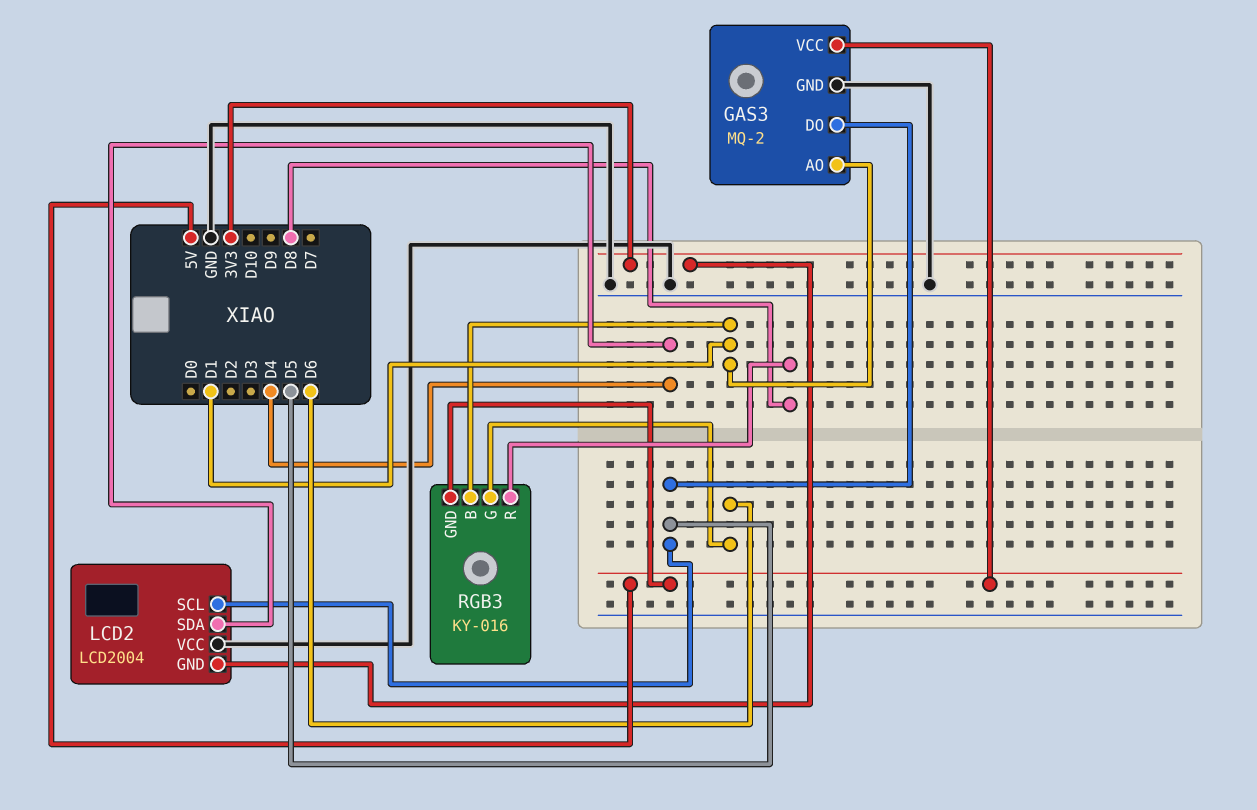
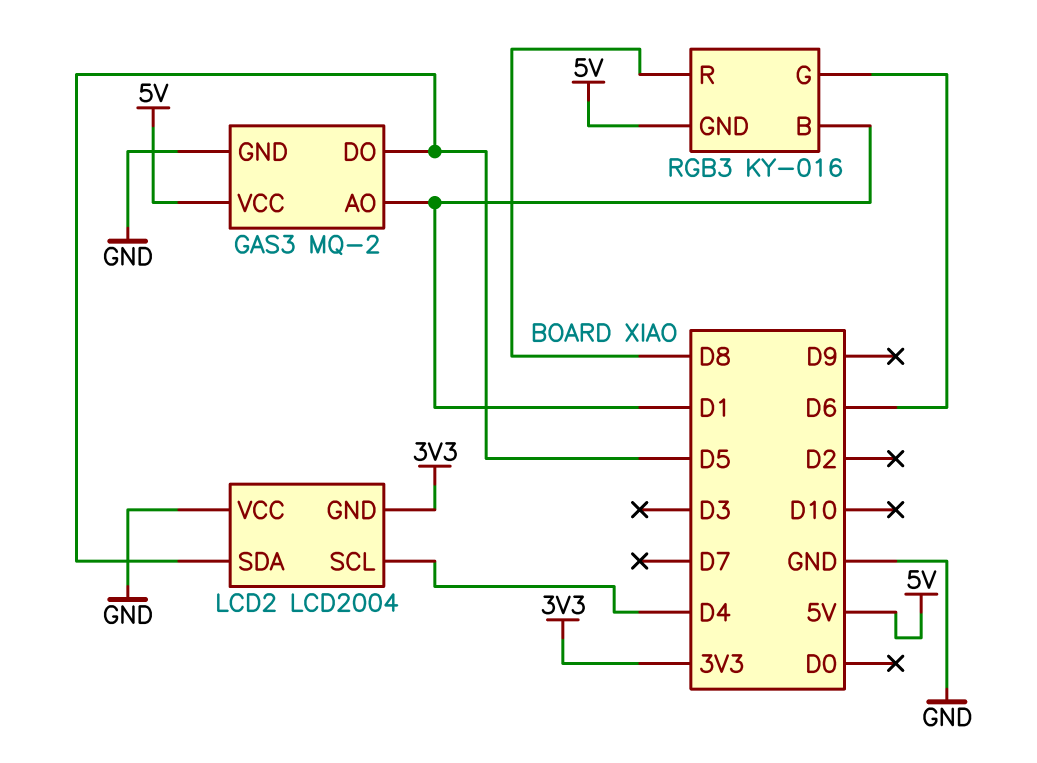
LCD2 pin SCL: D5 -> D4
LCD2 pin SDA: D4 -> D5

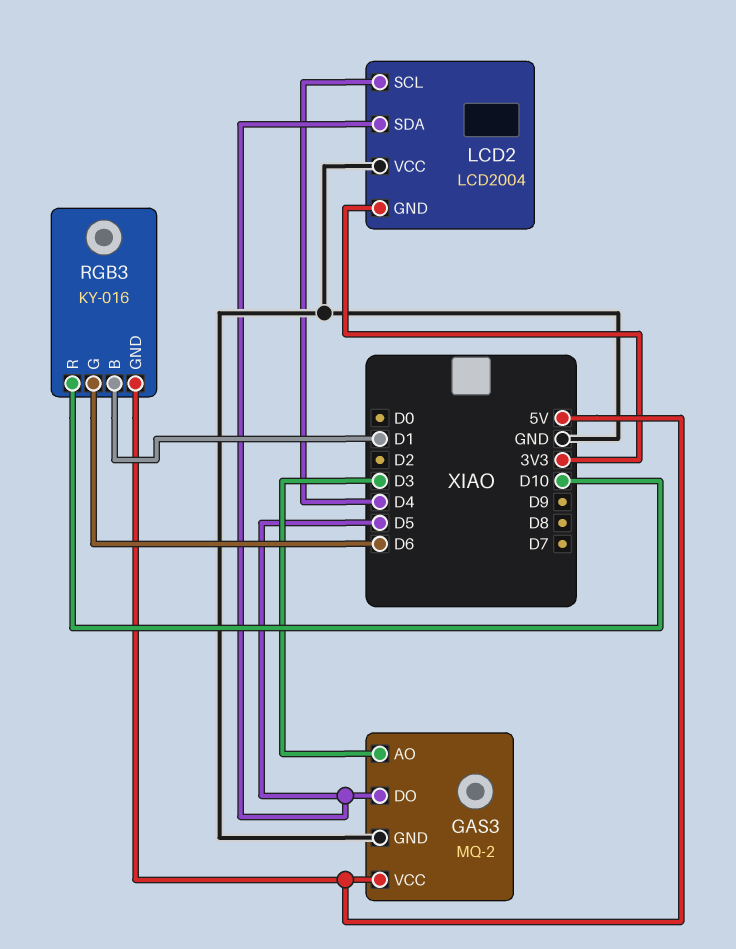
GAS3 pin AO: D1 -> D3
RGB3 pin R: D8 -> D10

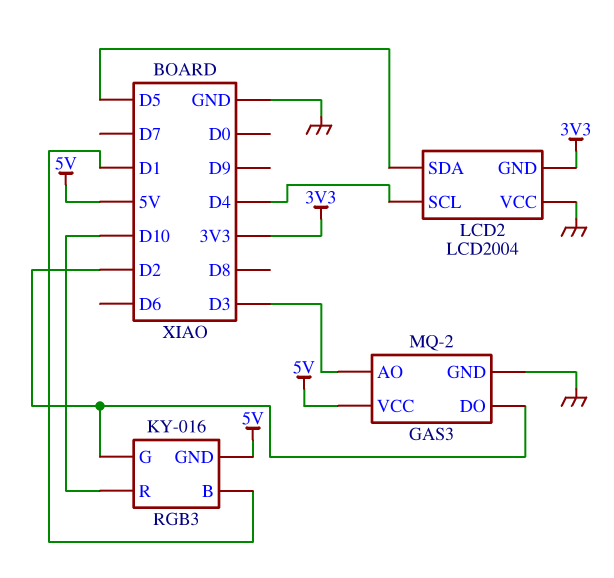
GAS3 pin DO: D5 -> D2
RGB3 pin G: D6 -> D2

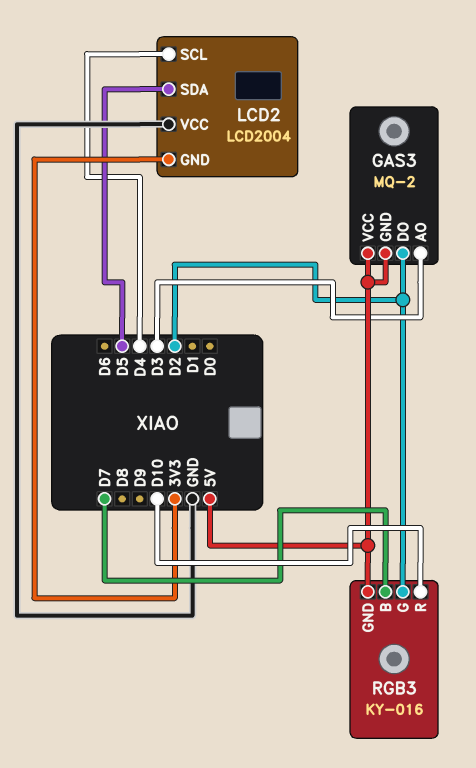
GAS3 pin GND: GND -> 5V
RGB3 pin B: D1 -> D7

